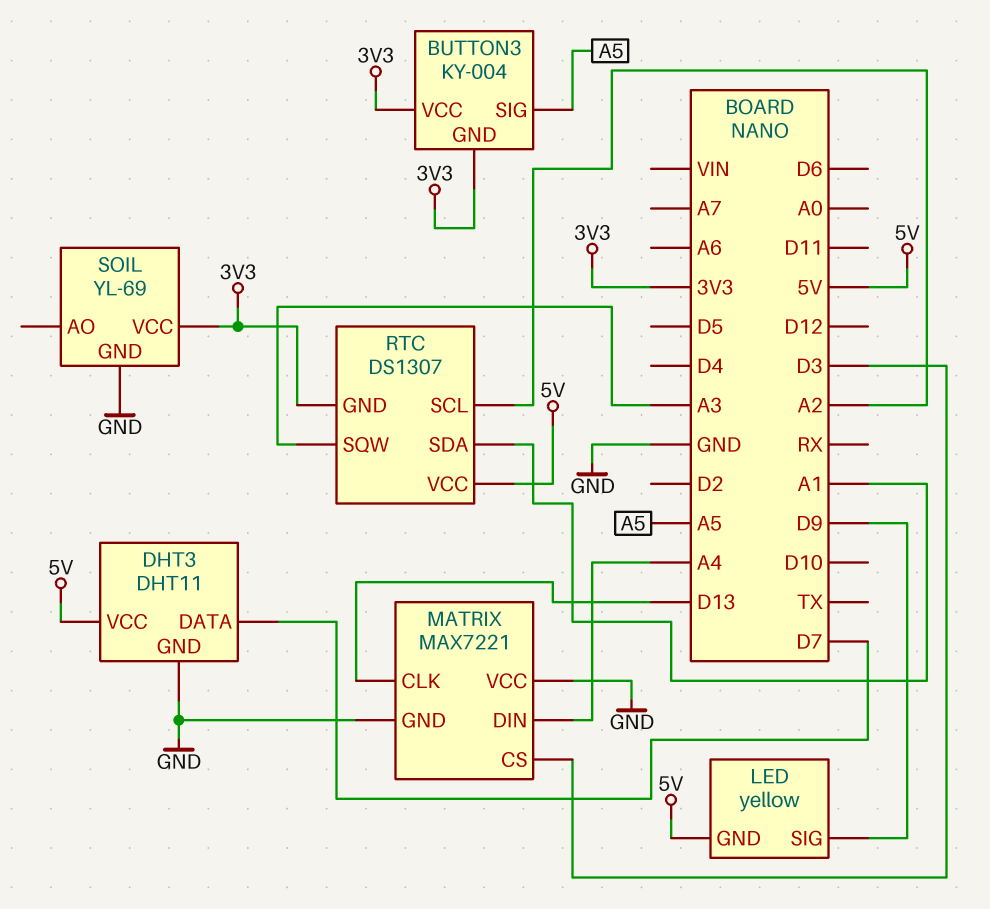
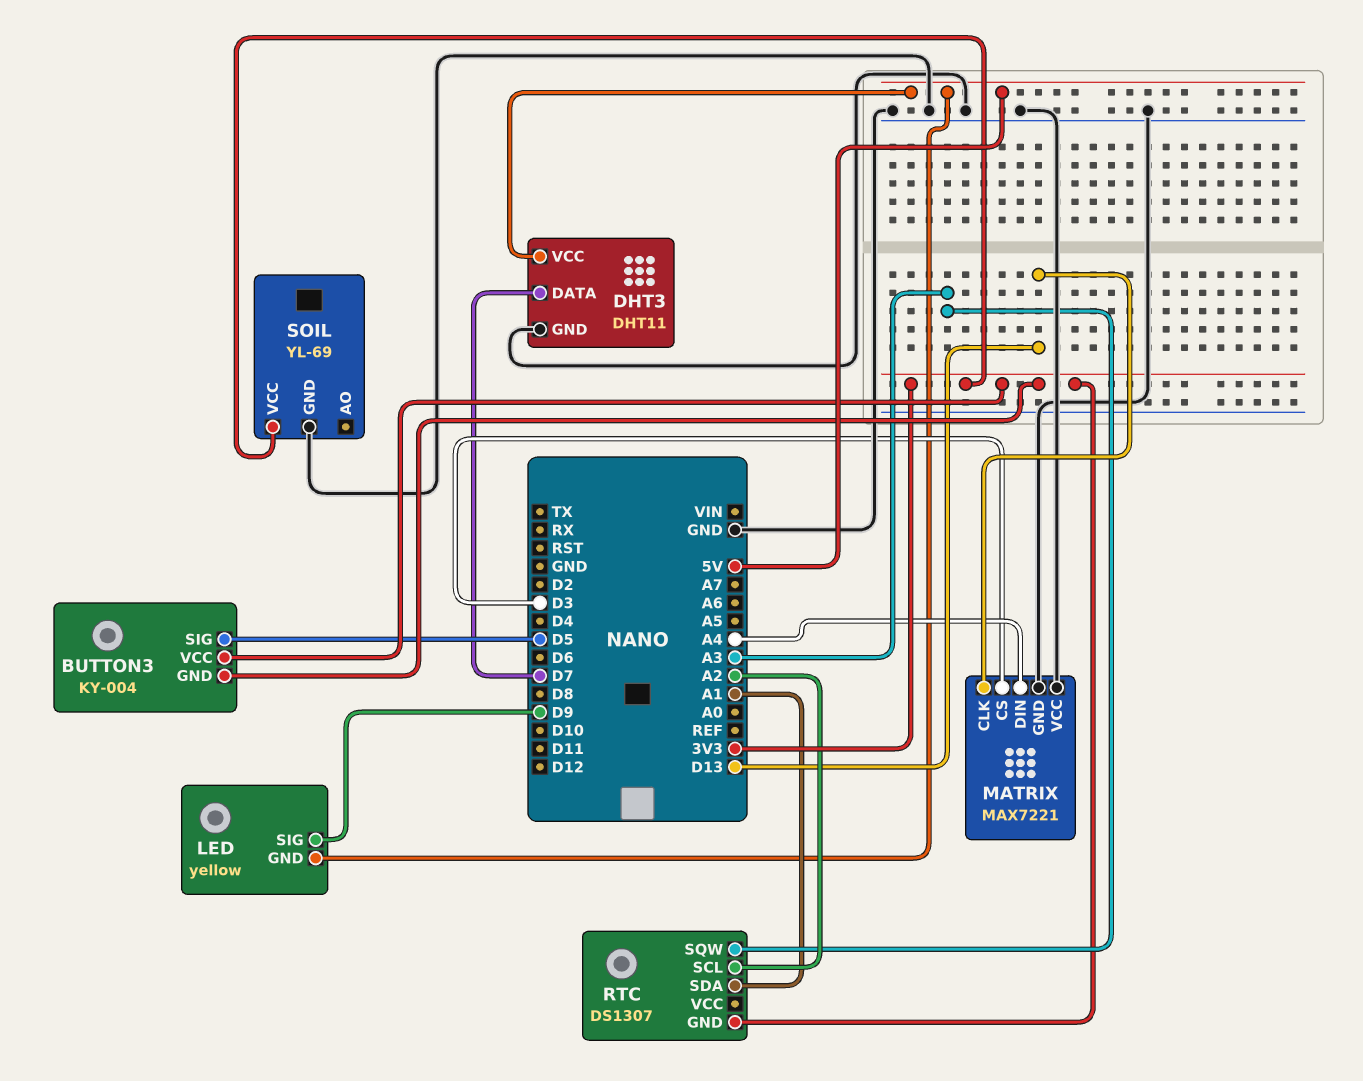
BUTTON3 pin SIG: A5 -> D5
RTC pin VCC: 5V -> none

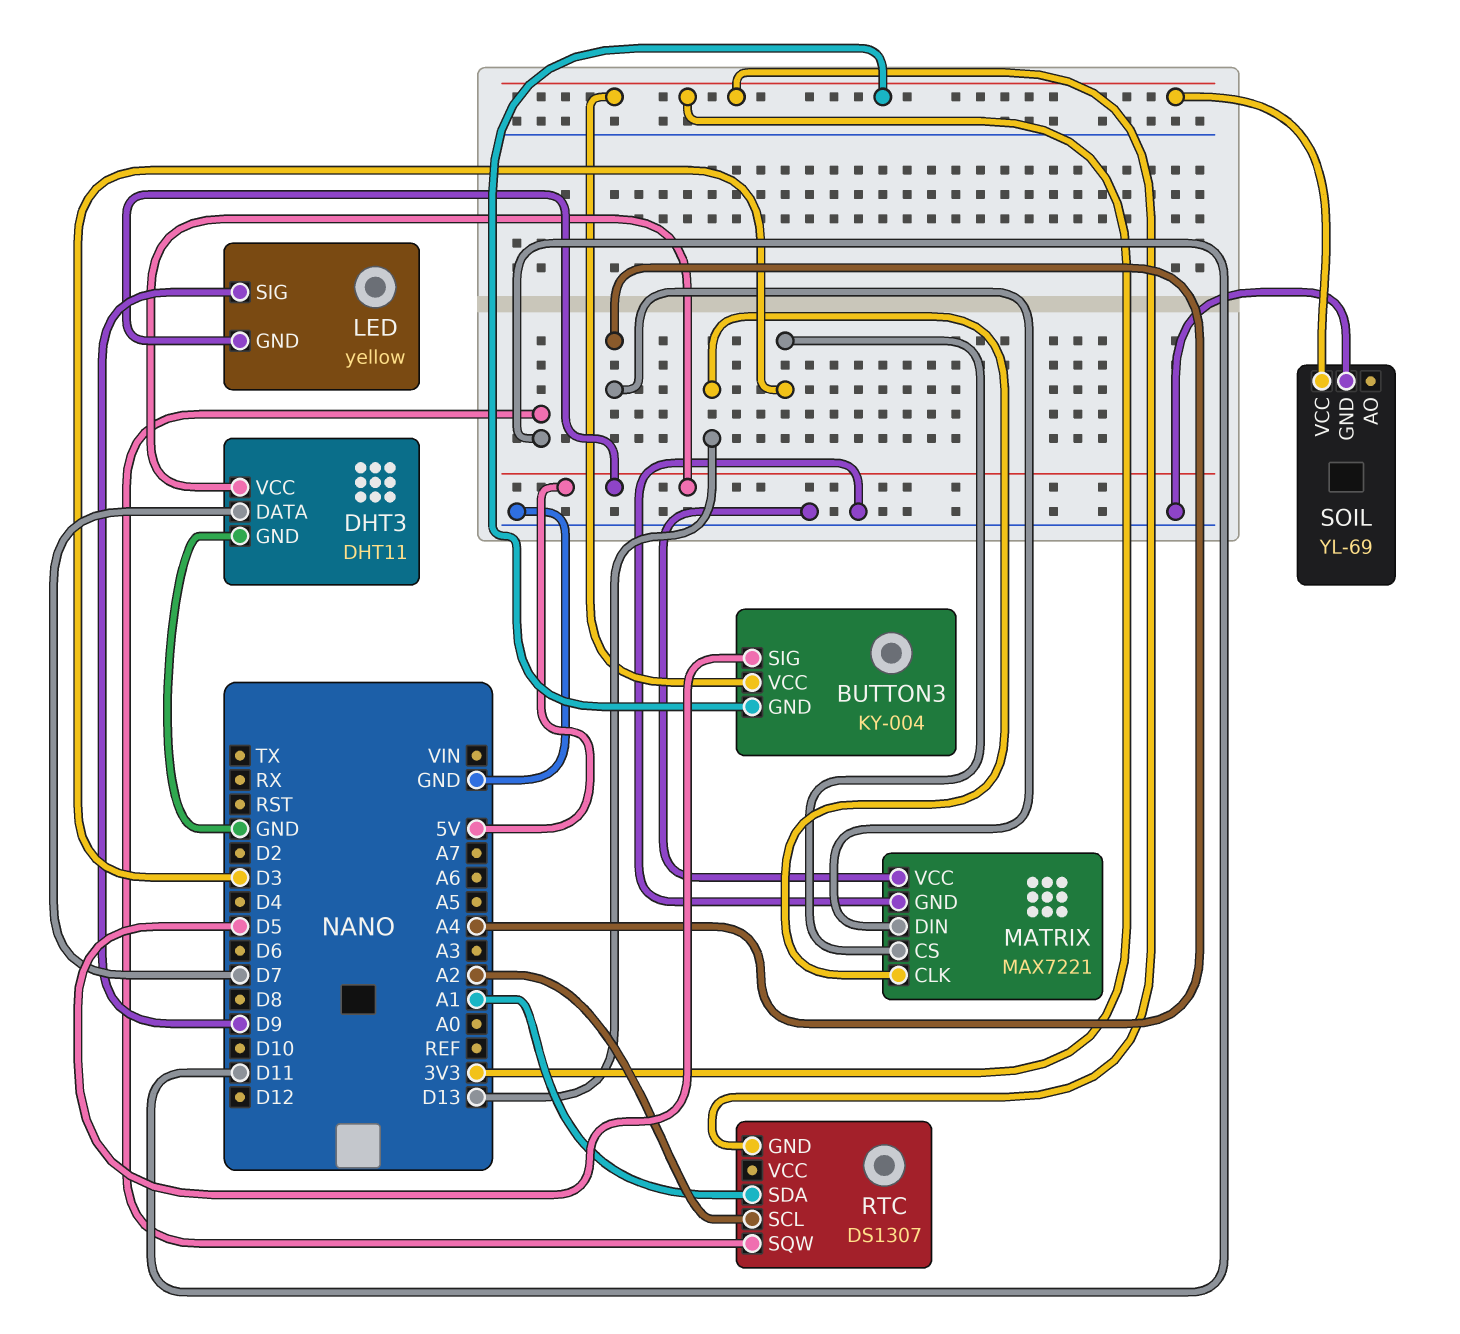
RTC pin SQW: A3 -> D11

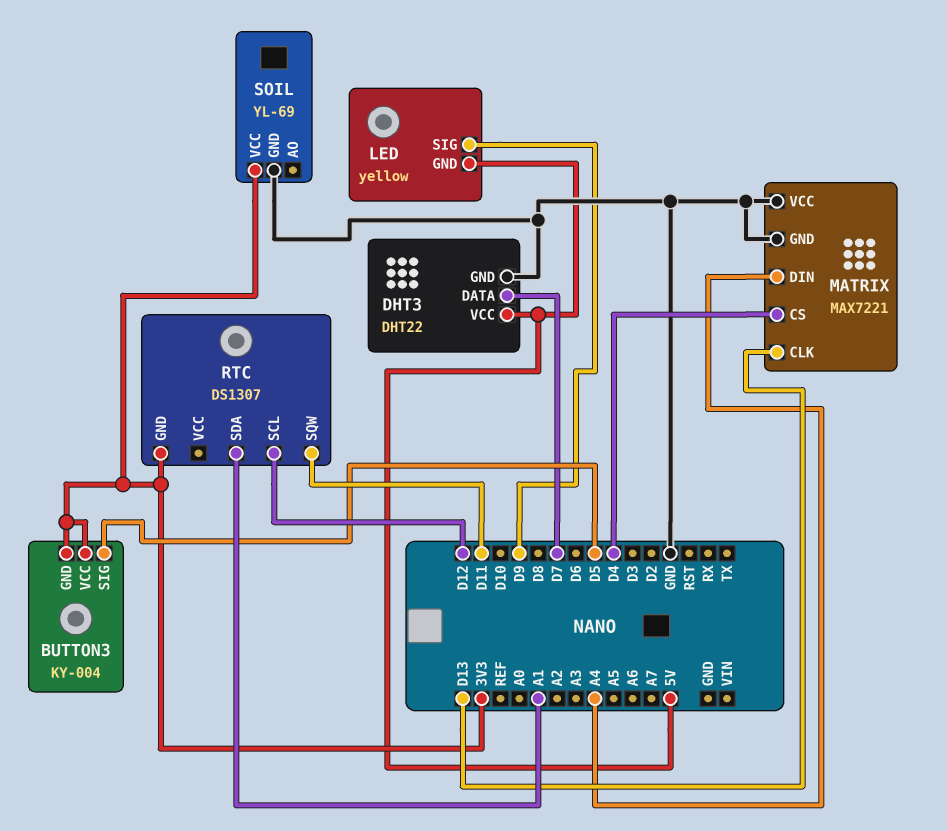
DHT3: DHT11 -> DHT22
MATRIX pin CS: D3 -> D4
RTC pin SCL: A2 -> D12

